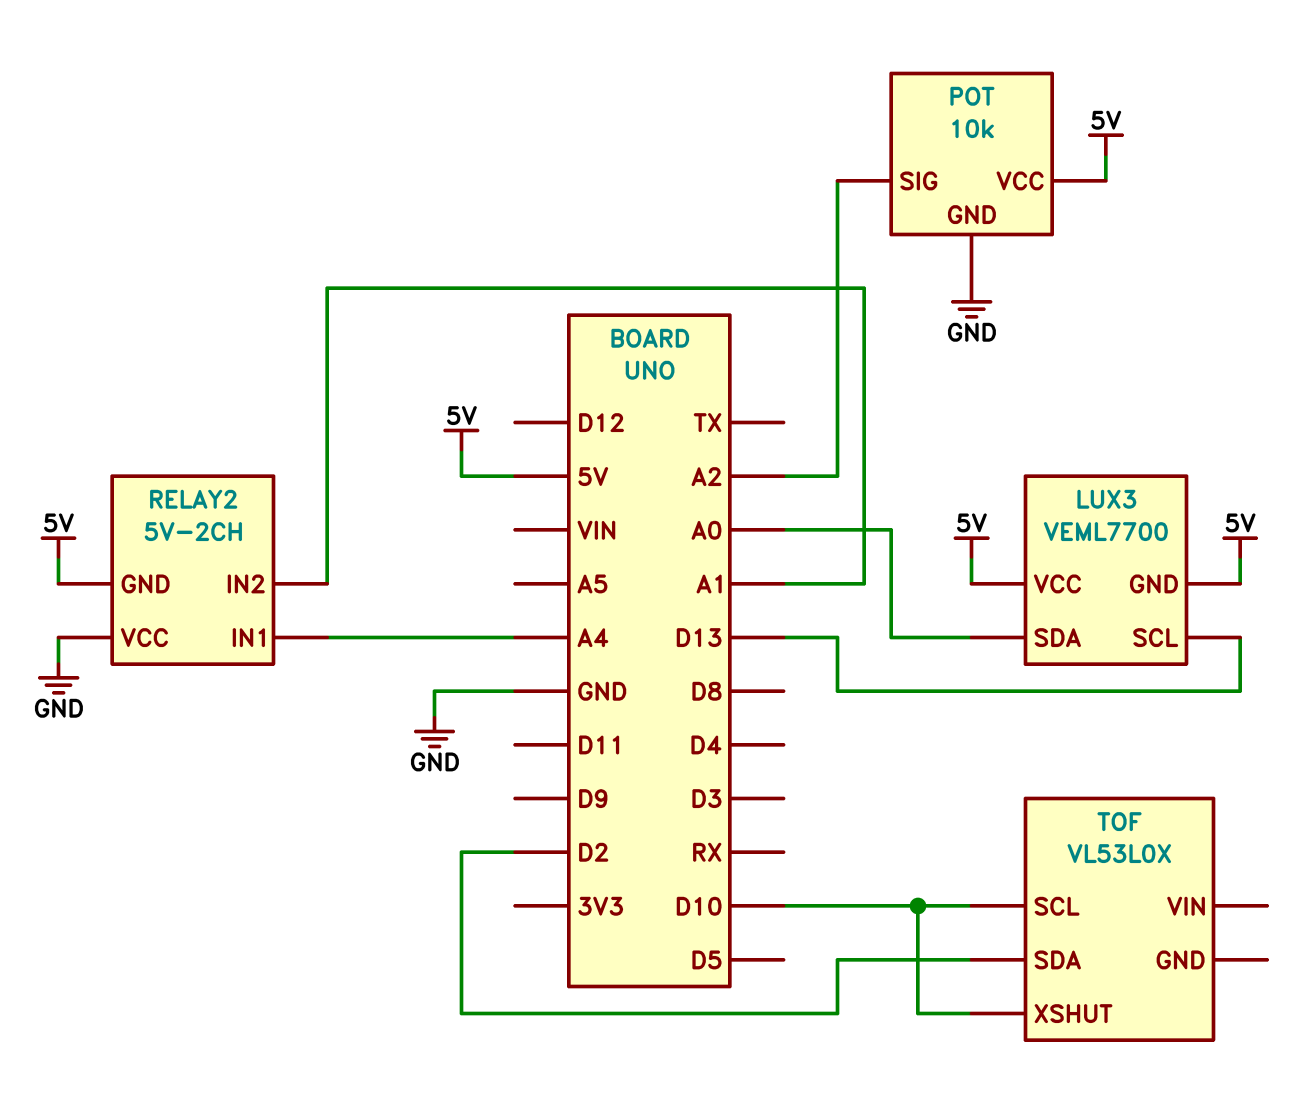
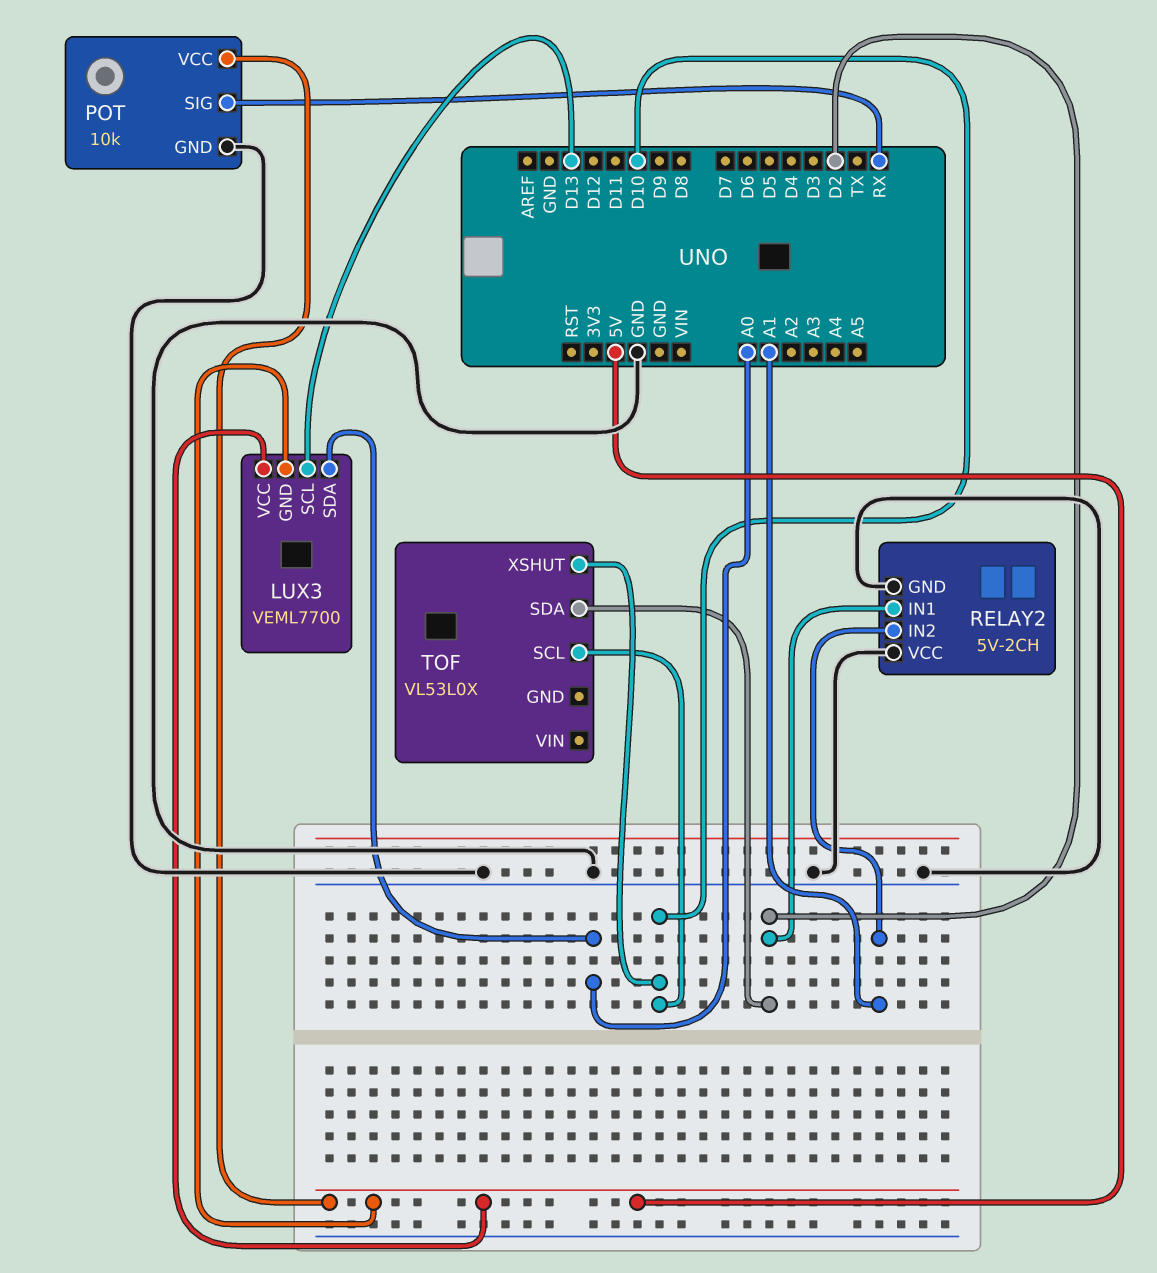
POT pin SIG: A2 -> RX
RELAY2 pin GND: 5V -> GND
RELAY2 pin IN1: A4 -> D2

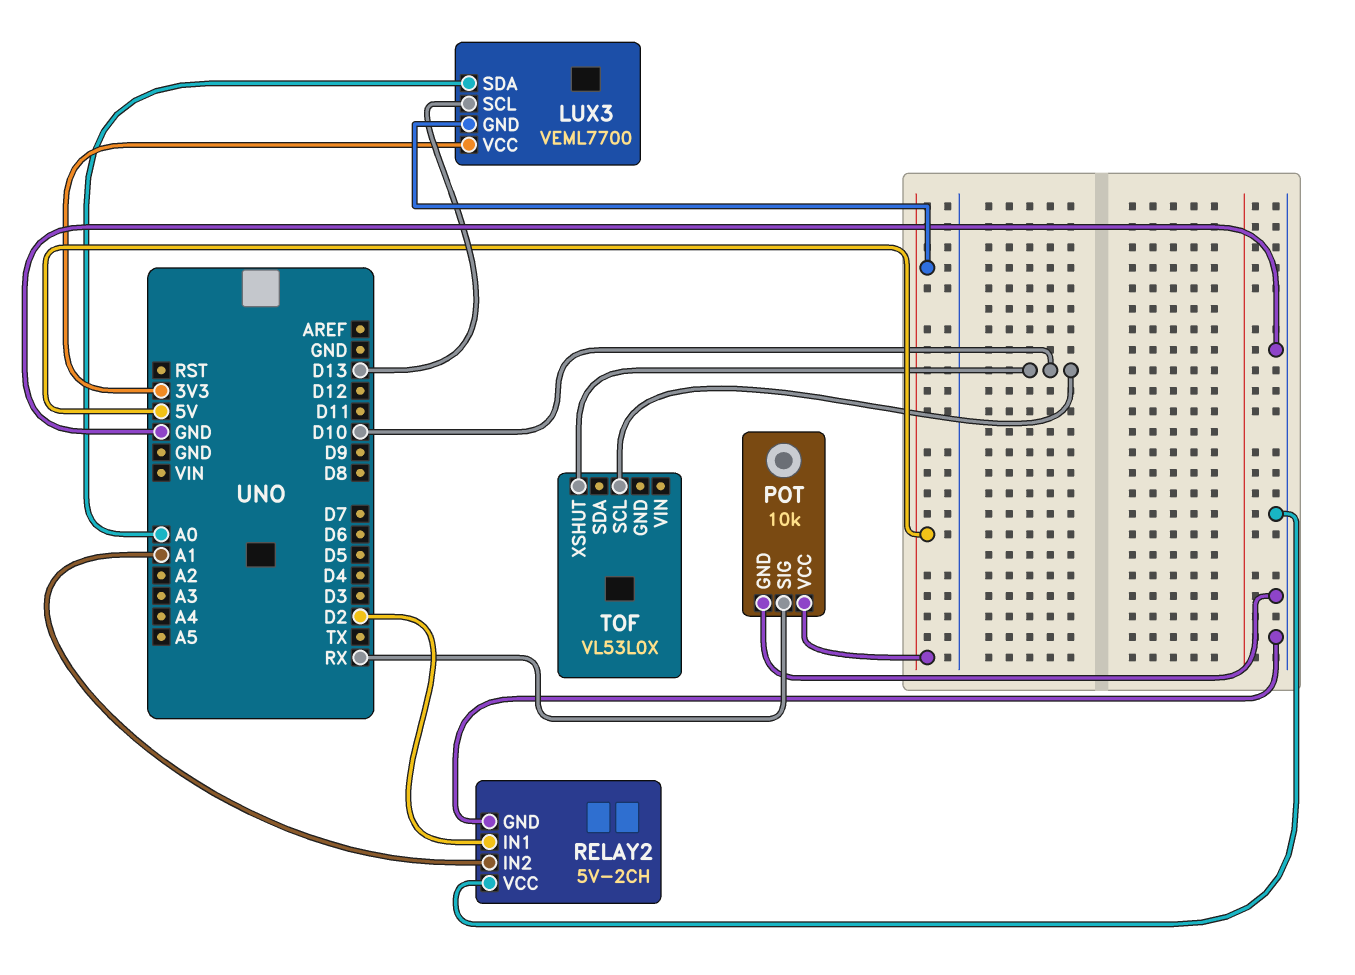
LUX3 pin VCC: 5V -> 3V3
TOF pin SDA: D2 -> none

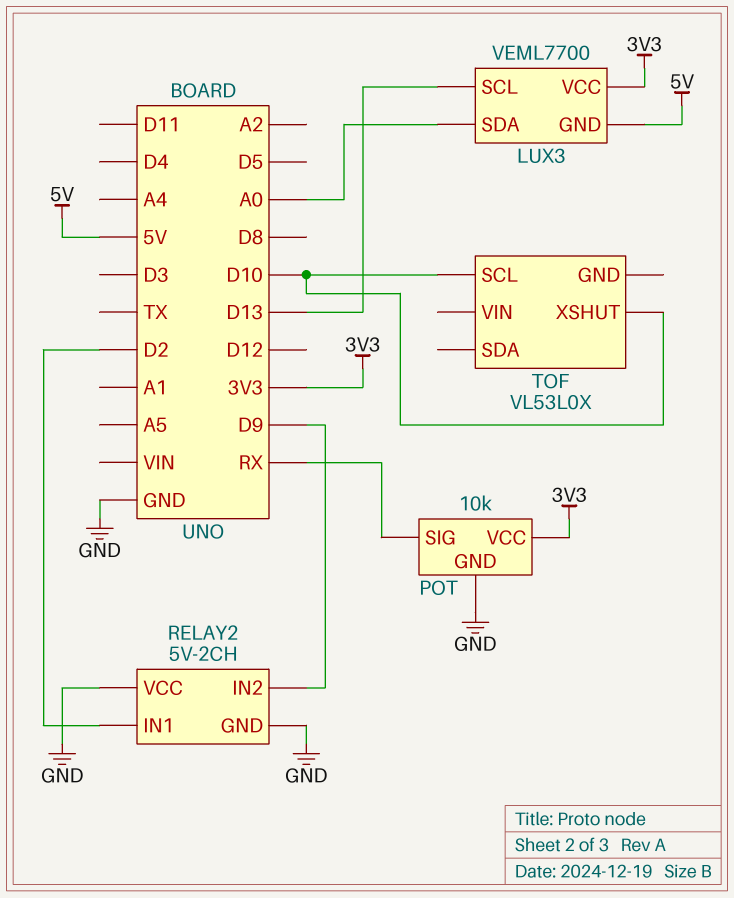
POT pin VCC: 5V -> 3V3
RELAY2 pin IN2: A1 -> D9

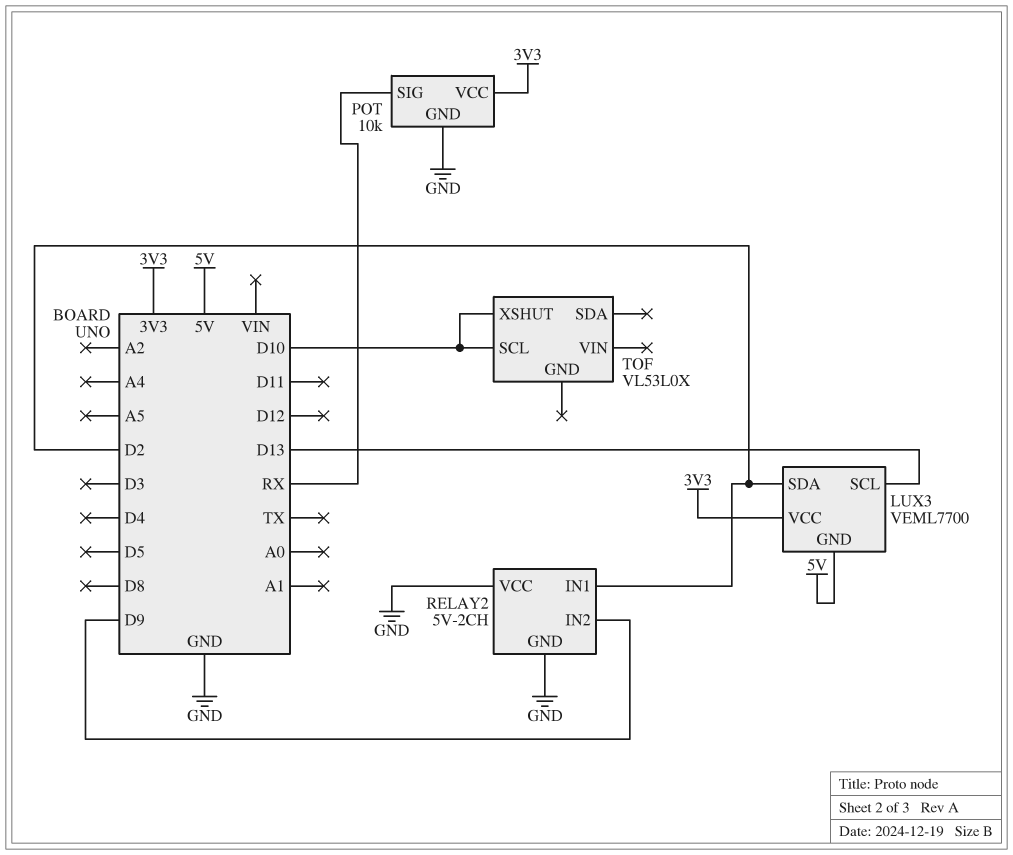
LUX3 pin SDA: A0 -> D2

